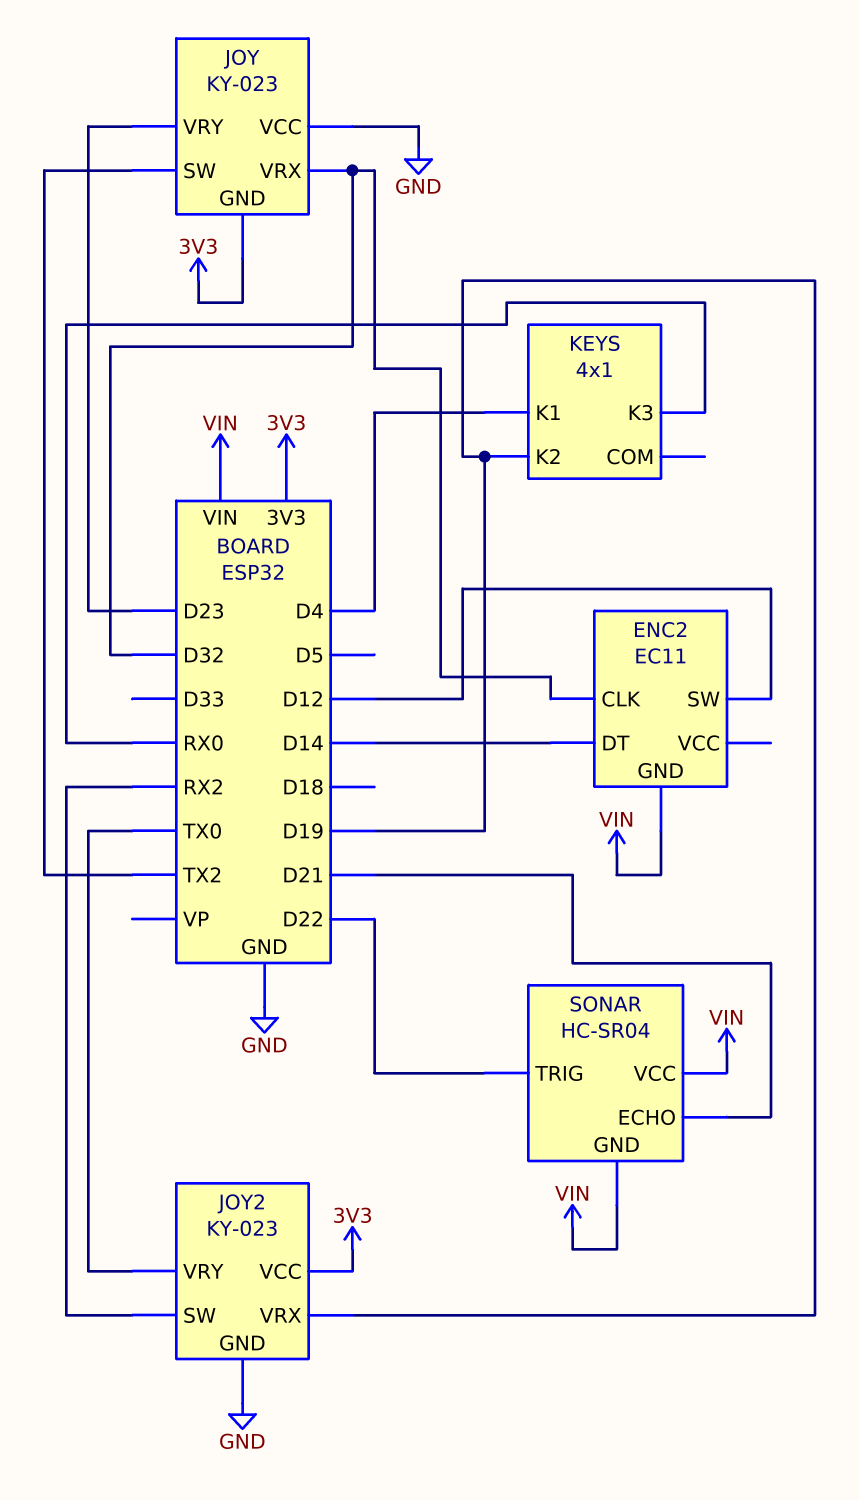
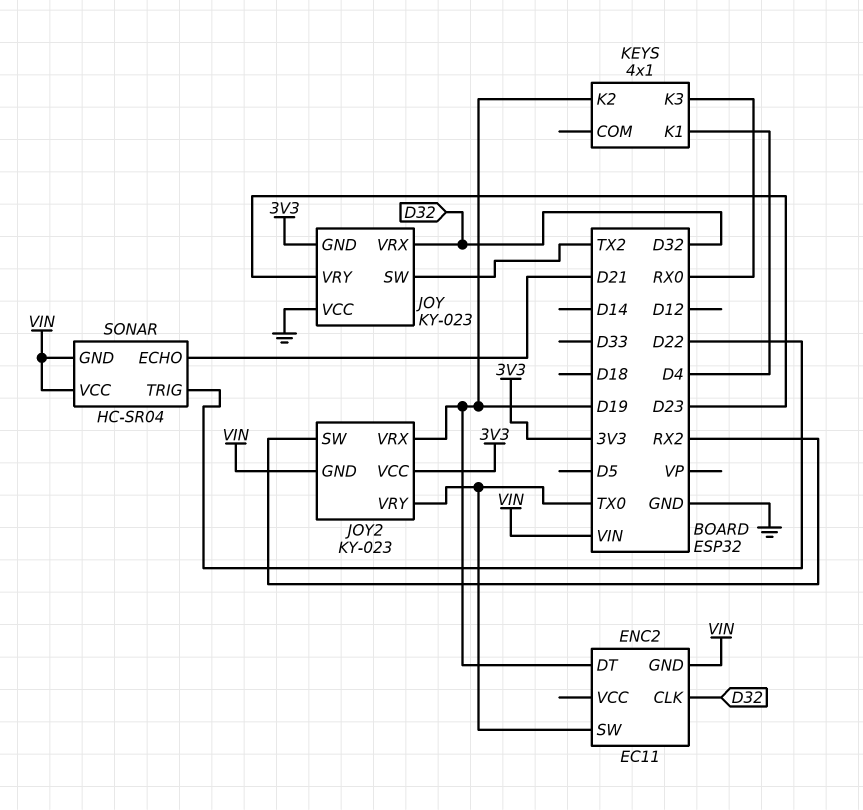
ENC2 pin DT: D14 -> D19
ENC2 pin SW: D12 -> TX0
JOY2 pin GND: GND -> VIN

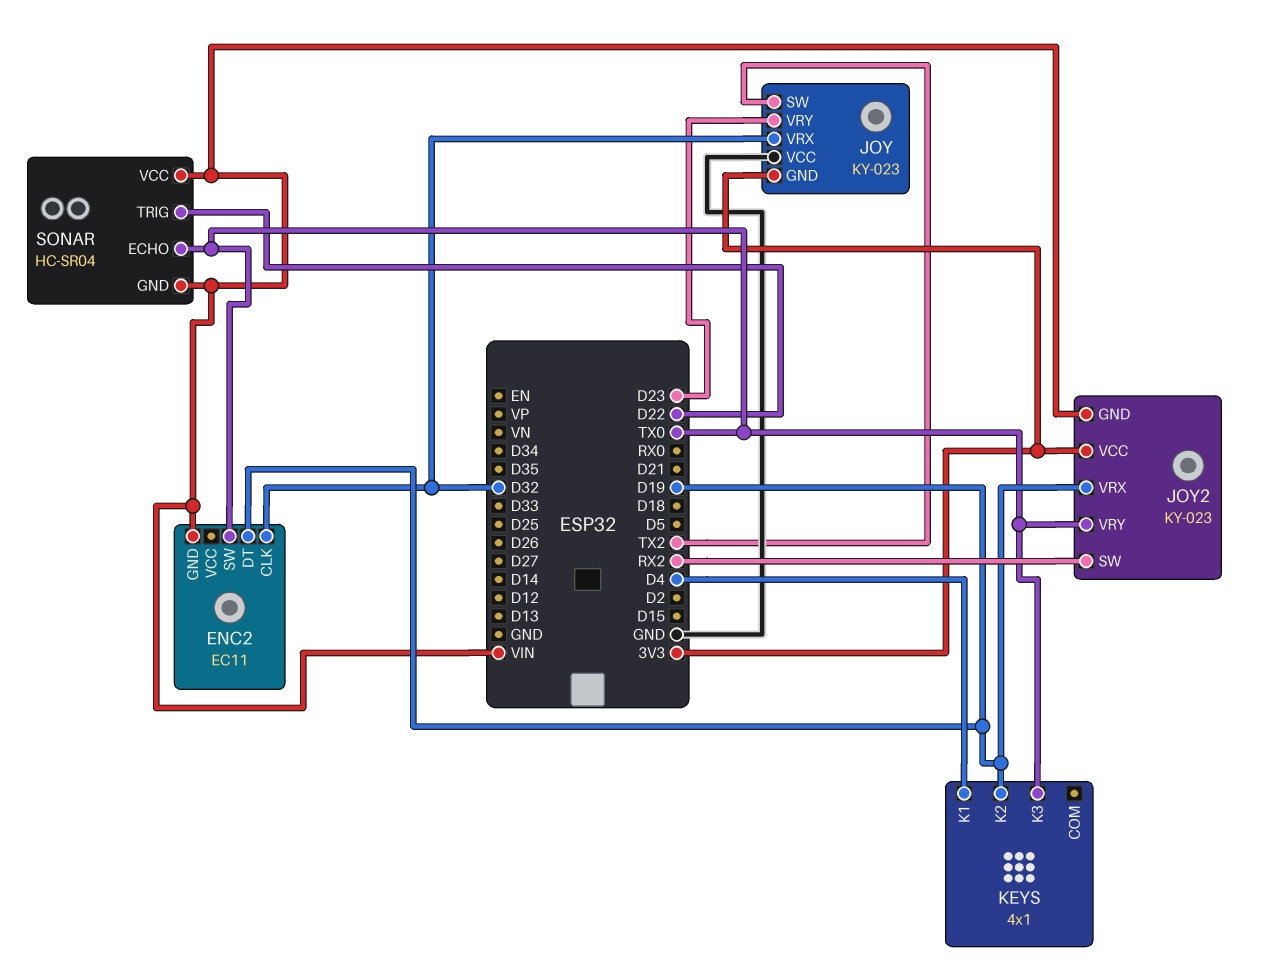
KEYS pin K3: RX0 -> TX0
SONAR pin ECHO: D21 -> TX0

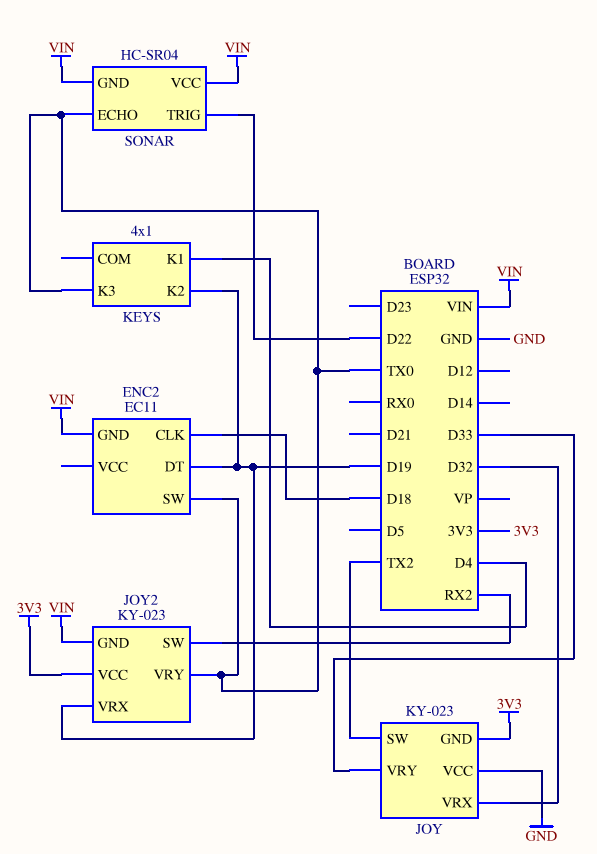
ENC2 pin CLK: D32 -> D18
JOY pin VRY: D23 -> D33

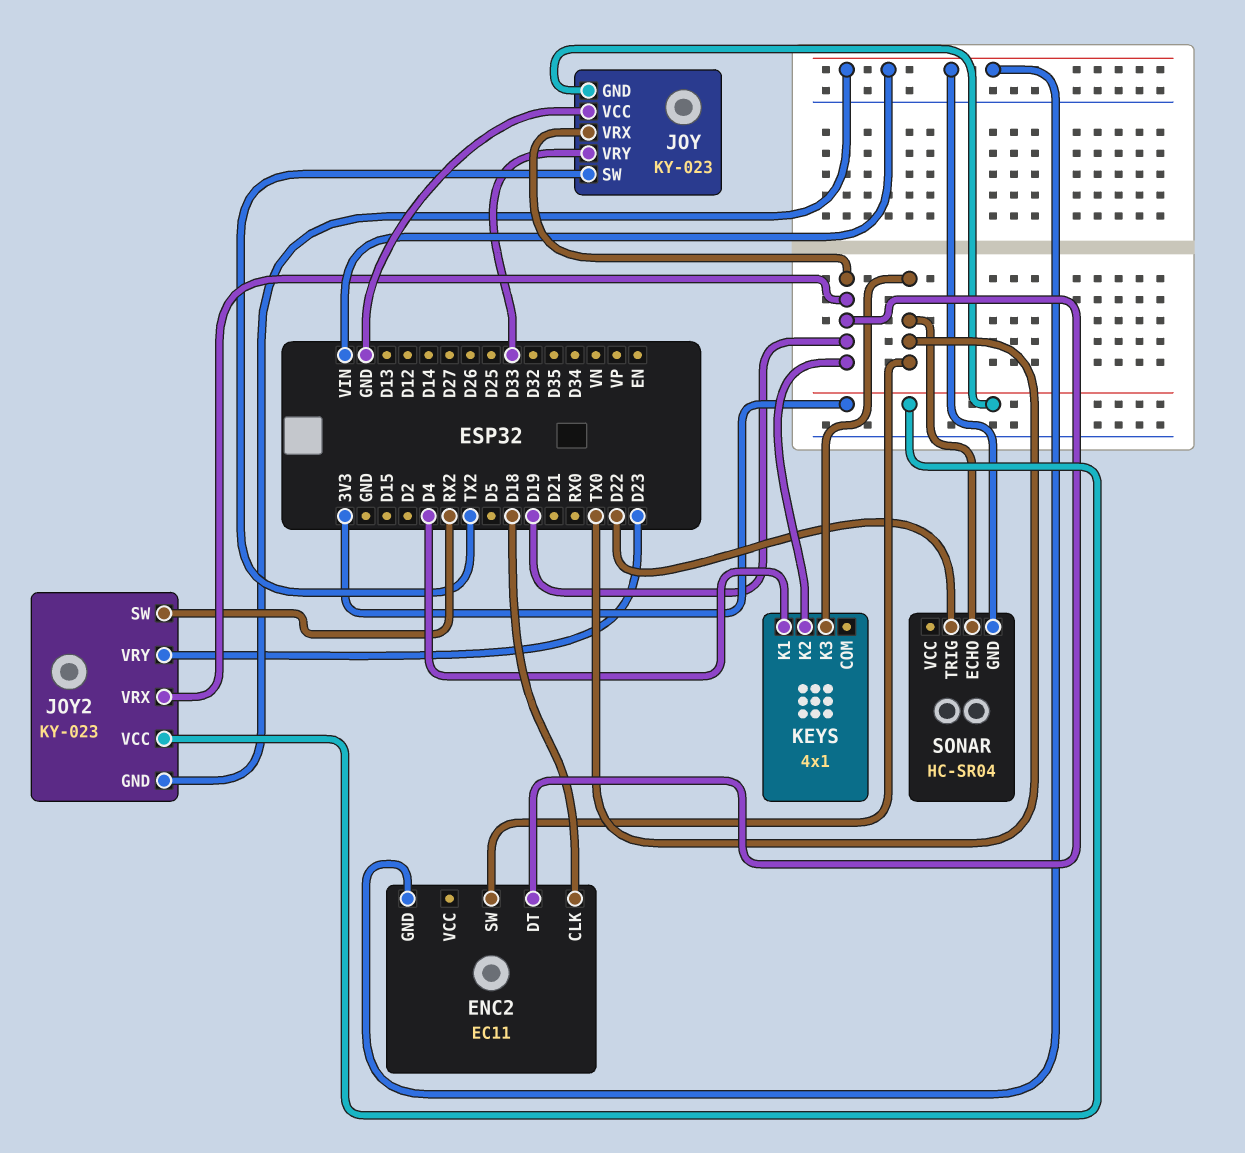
JOY pin VRX: D32 -> D19
JOY2 pin VRY: TX0 -> D23
SONAR pin VCC: VIN -> none

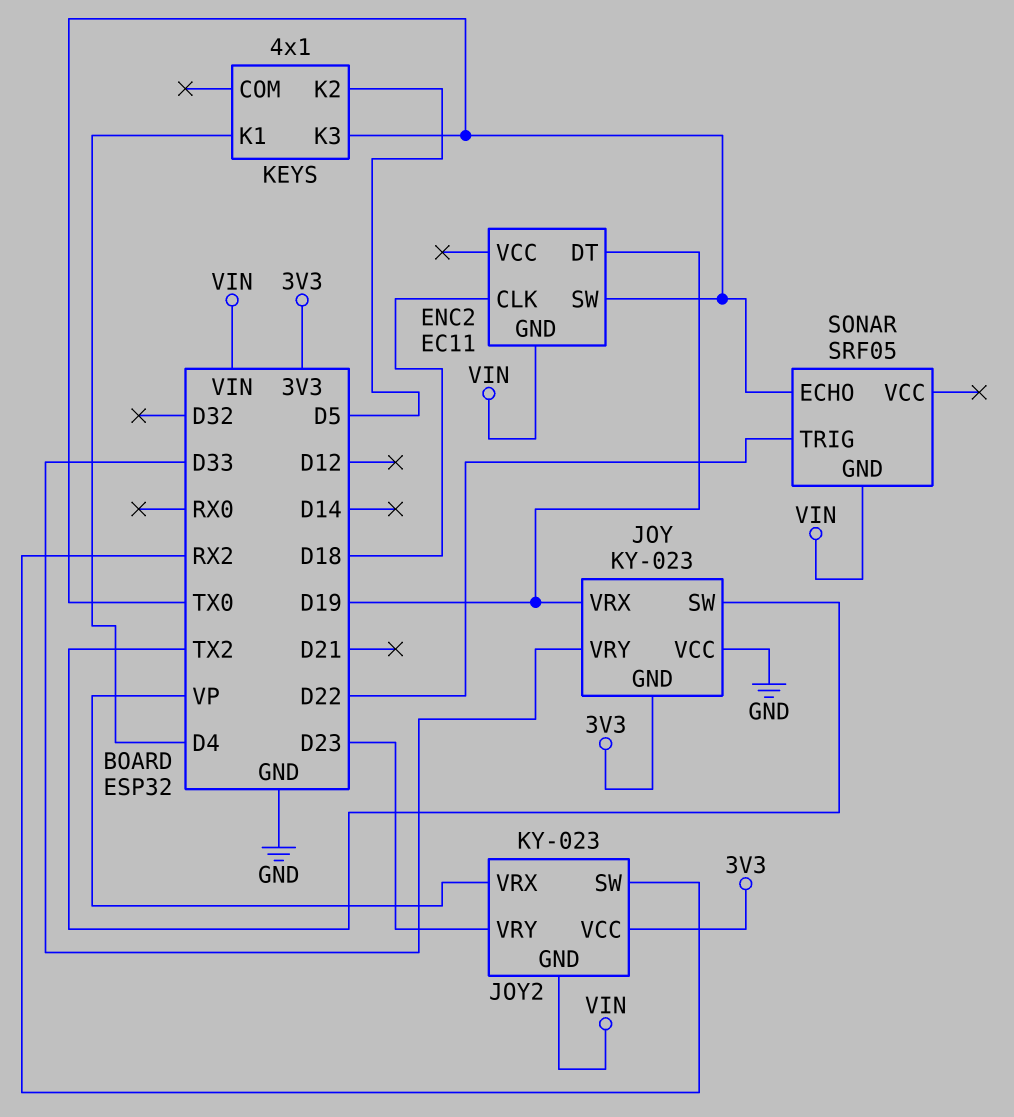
JOY2 pin VRX: D19 -> VP
KEYS pin K2: D19 -> D5
SONAR: HC-SR04 -> SRF05

